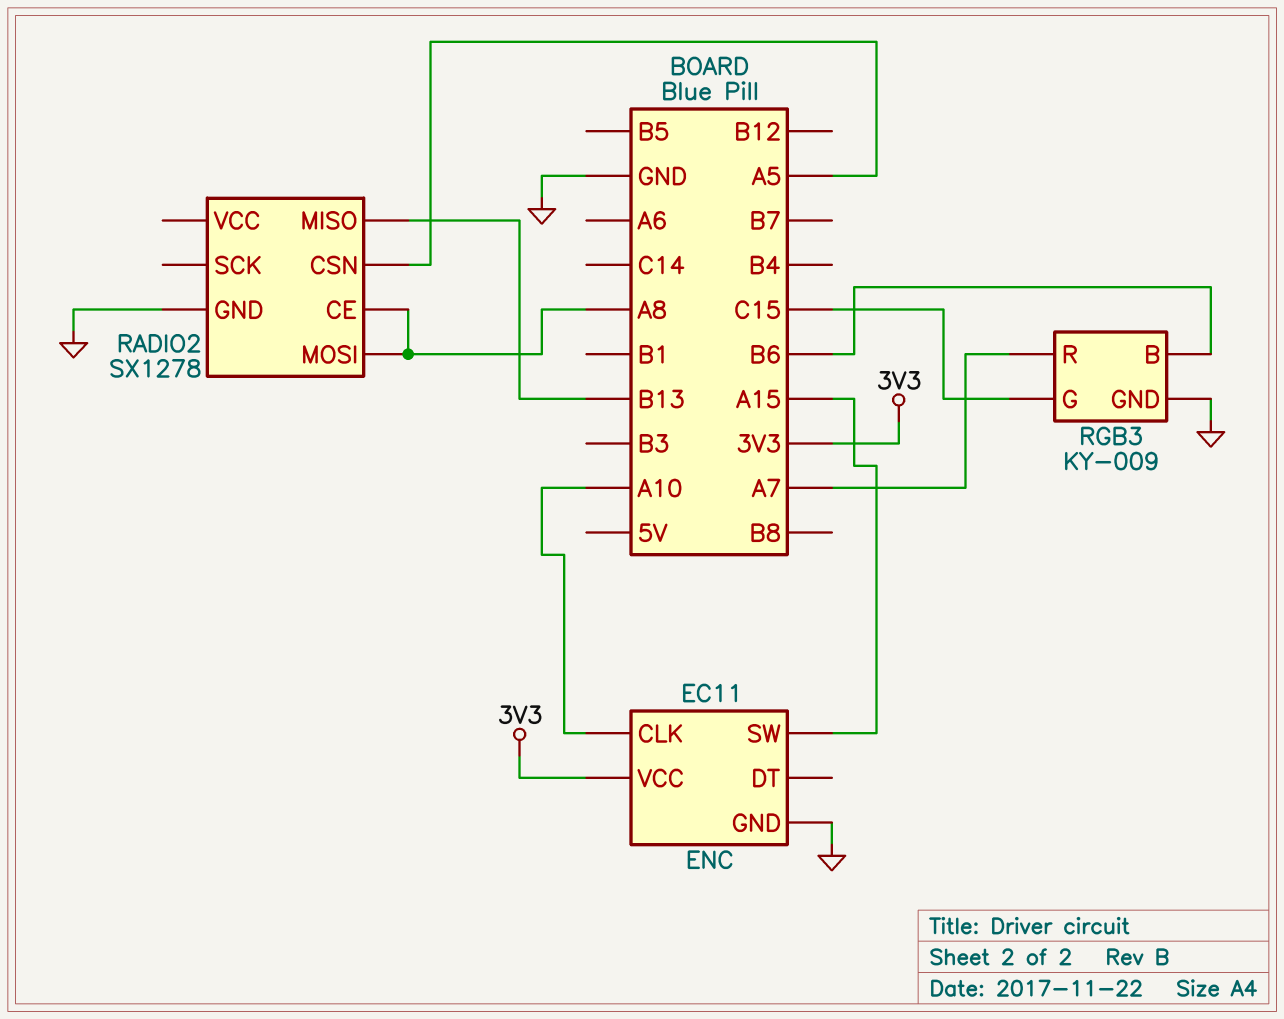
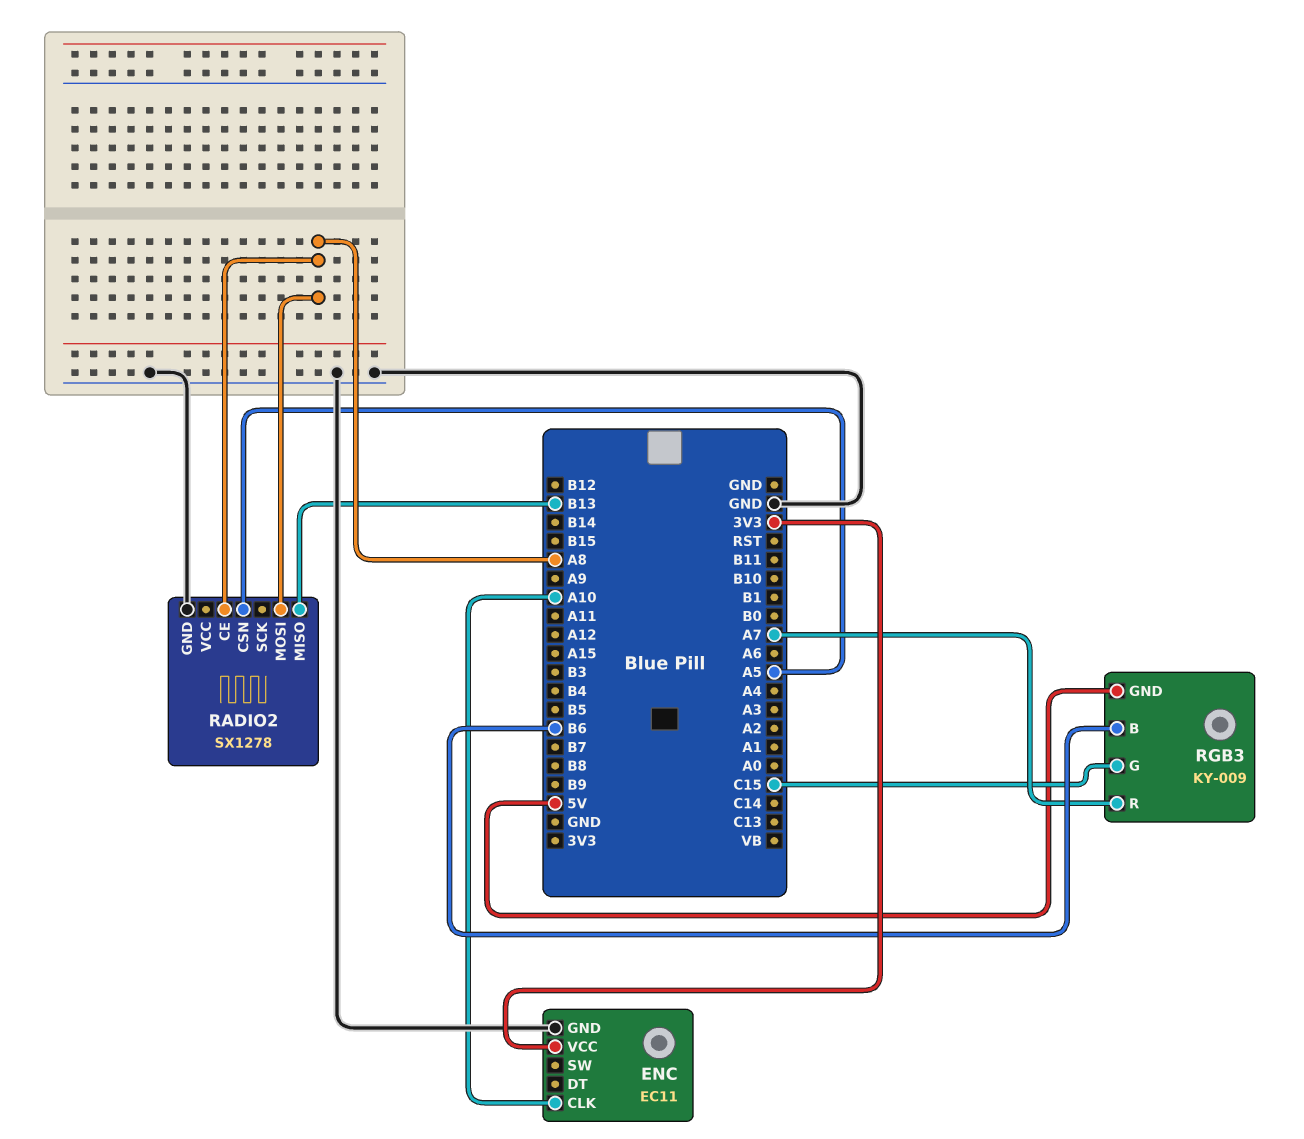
ENC pin SW: A15 -> none
RGB3 pin GND: GND -> 5V

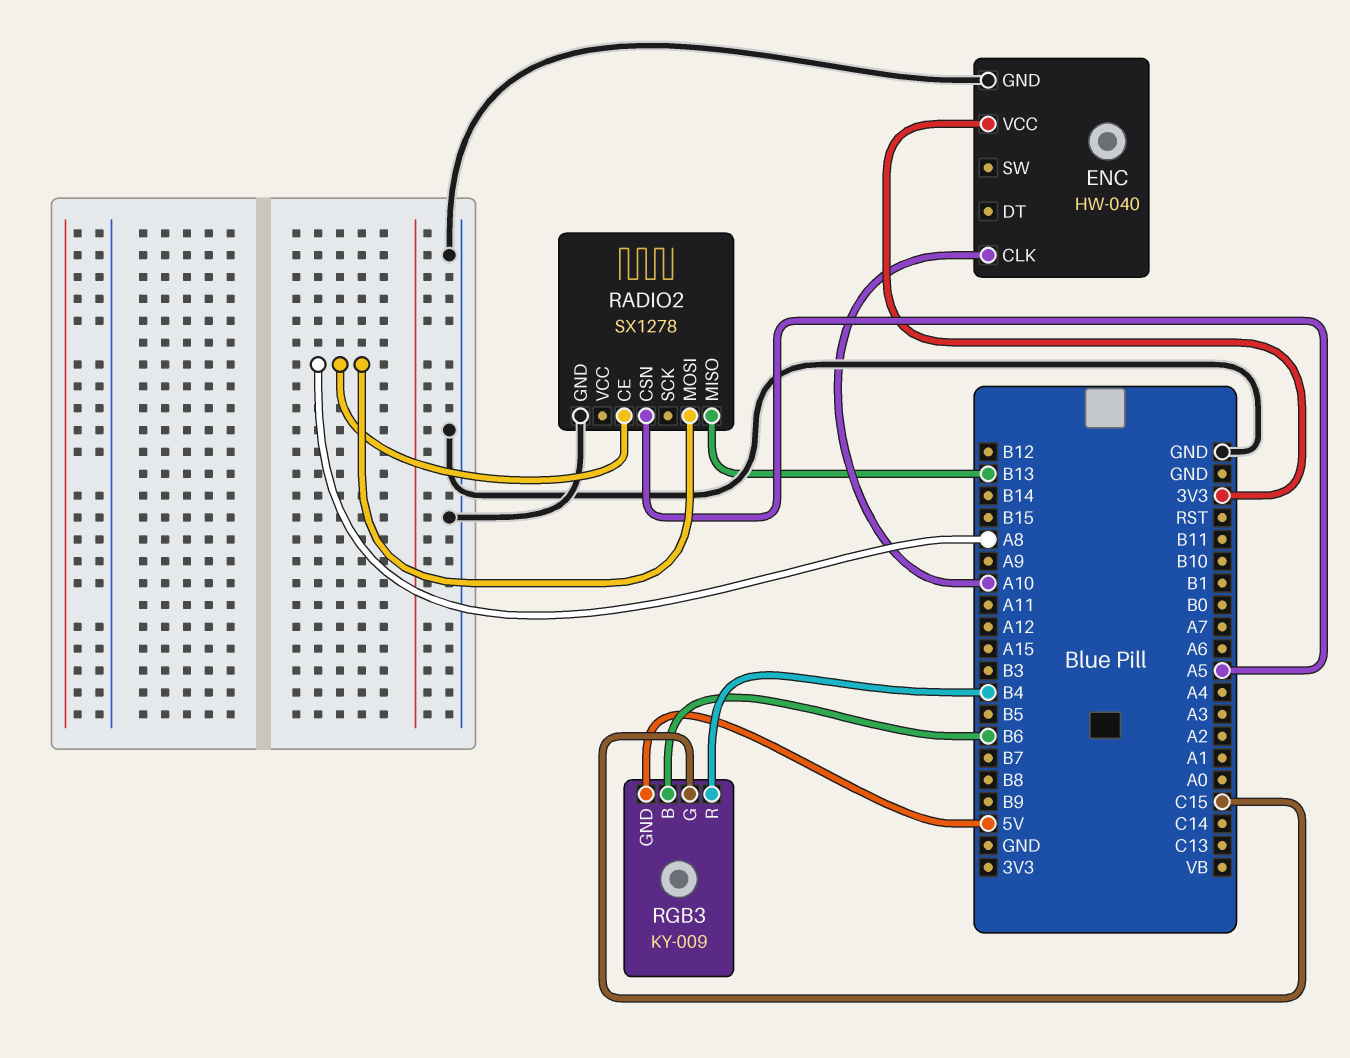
ENC: EC11 -> HW-040
RGB3 pin R: A7 -> B4

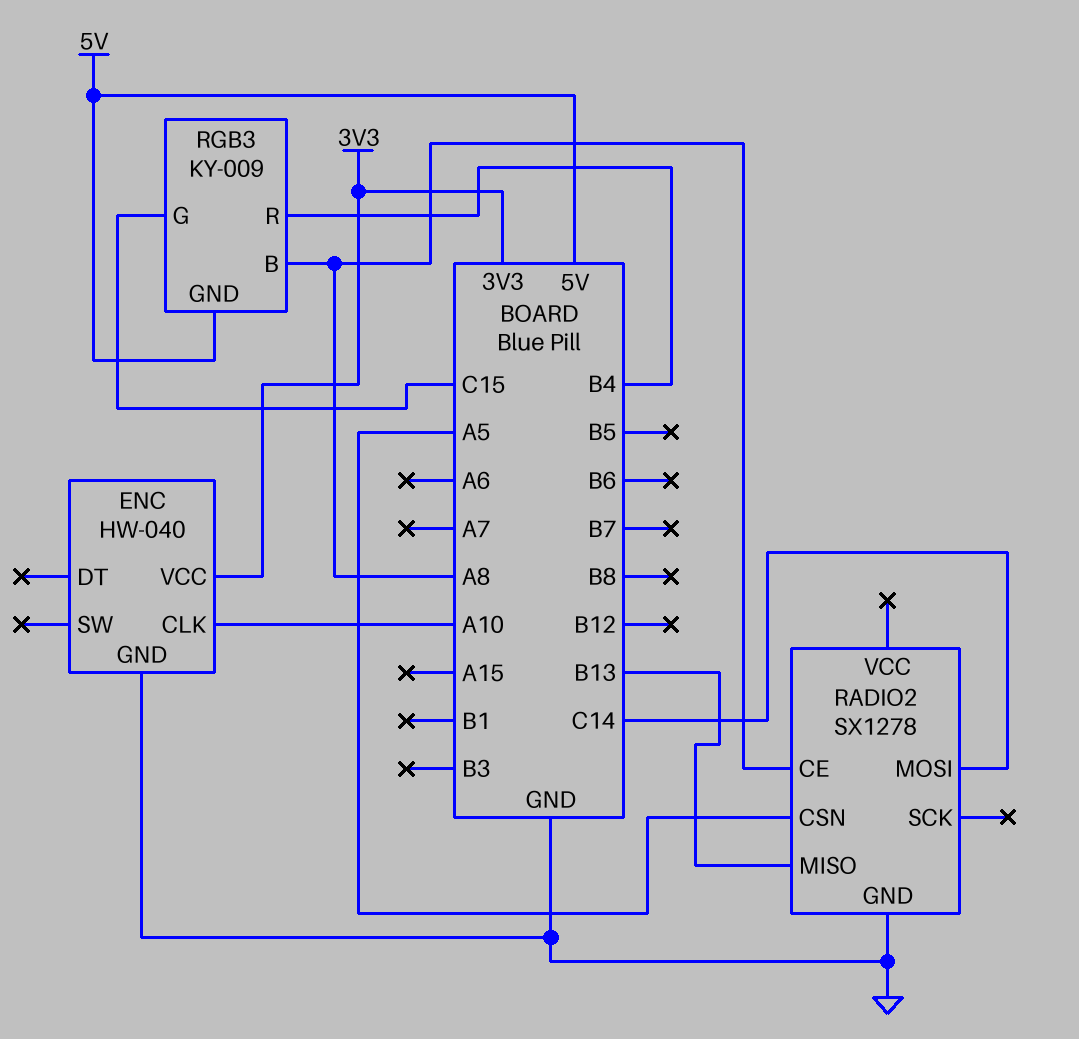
RADIO2 pin MOSI: A8 -> C14
RGB3 pin B: B6 -> A8

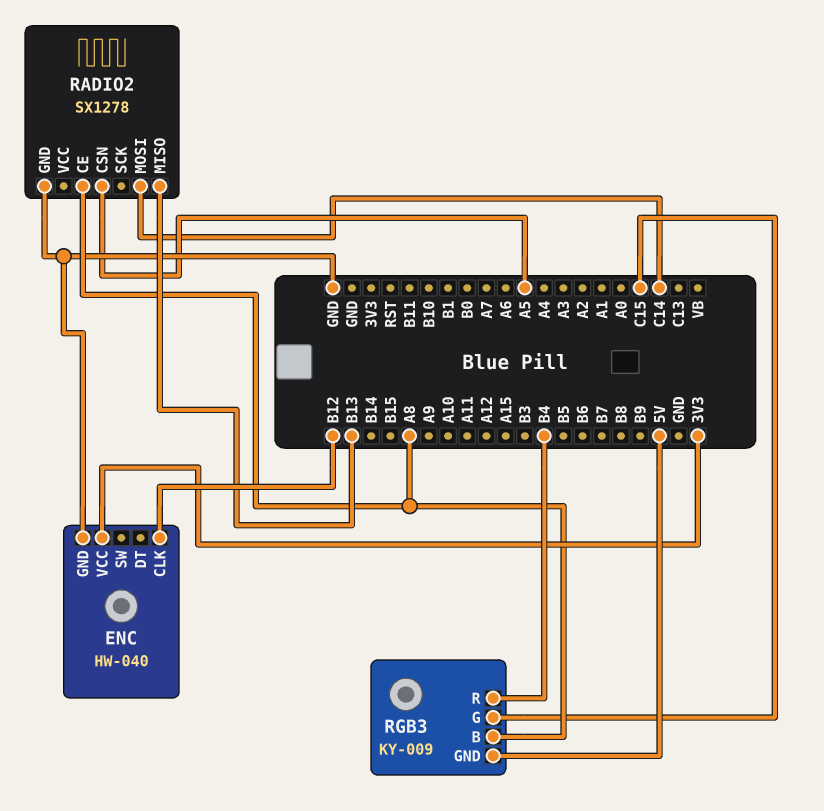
ENC pin CLK: A10 -> B12

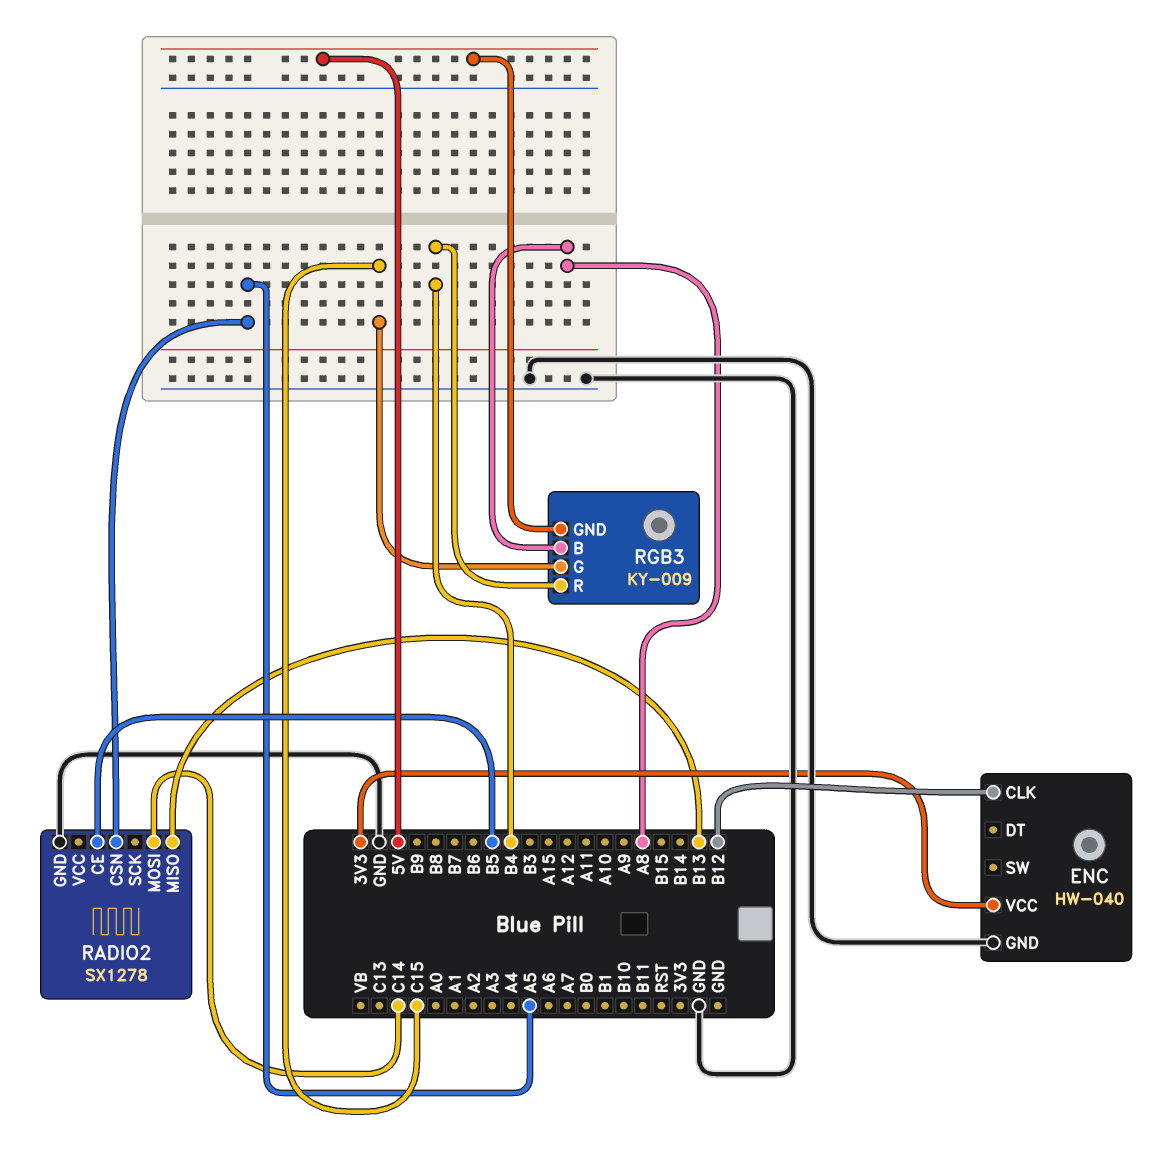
RADIO2 pin CE: A8 -> B5

